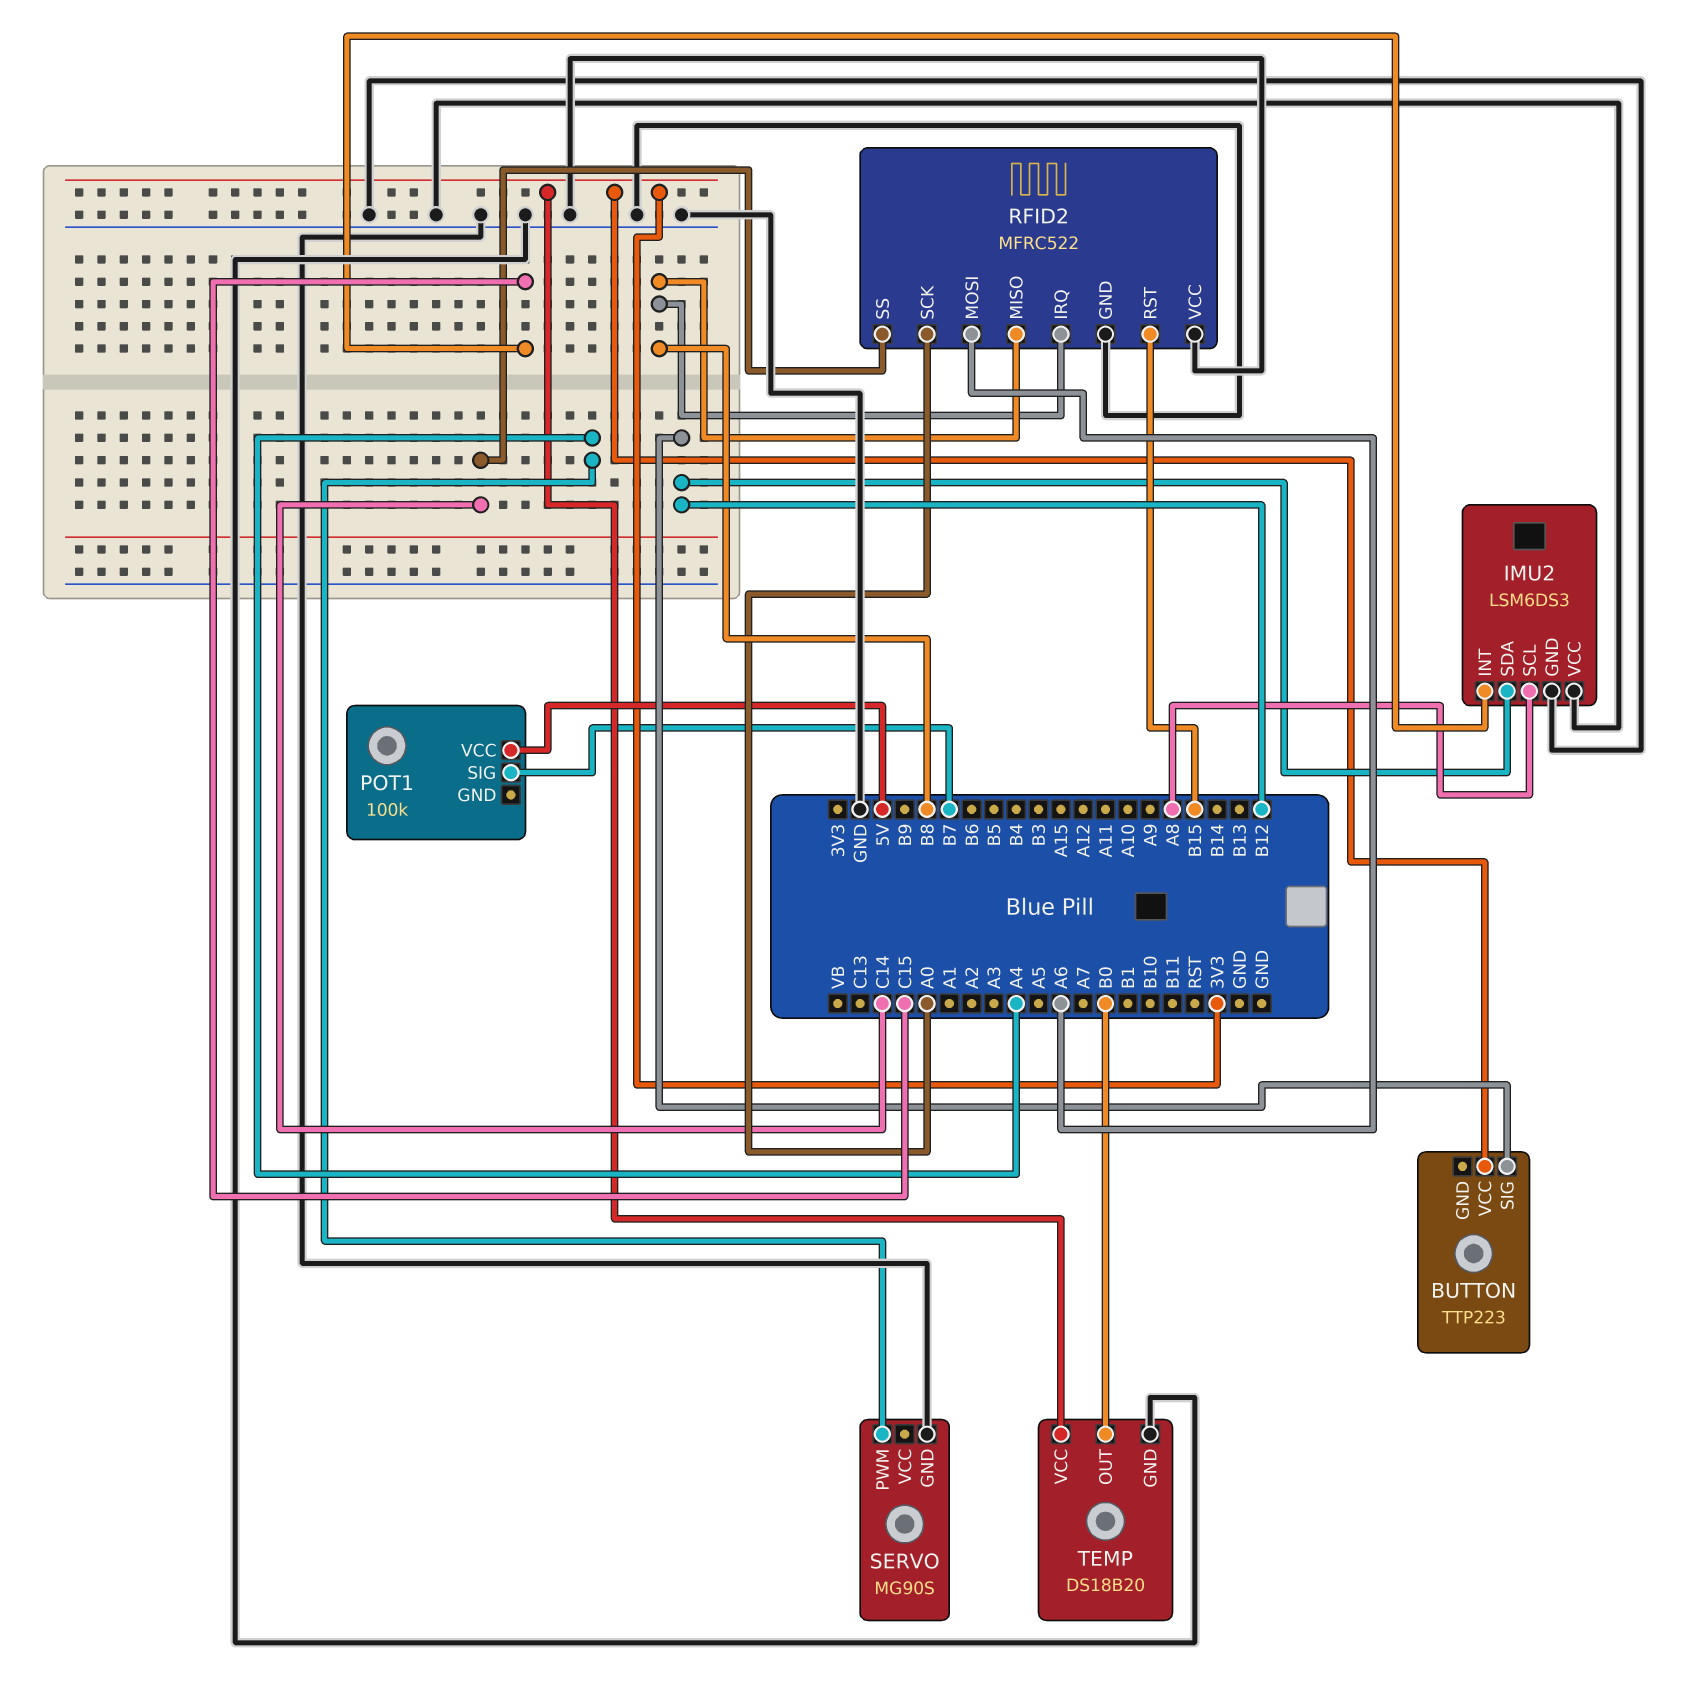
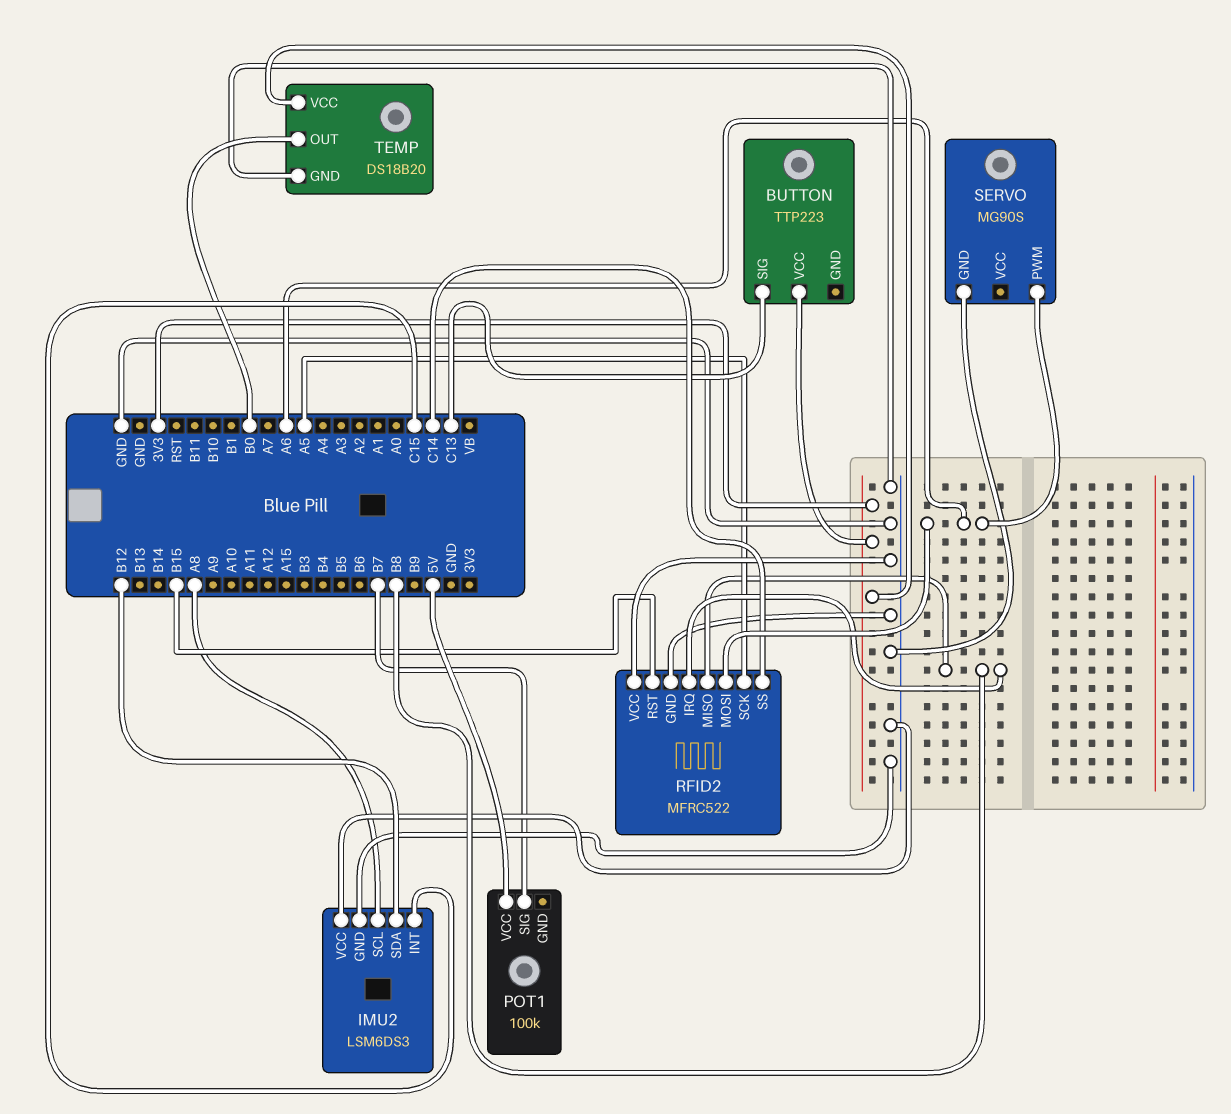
BUTTON pin SIG: B12 -> C13
RFID2 pin SCK: A0 -> A5
SERVO pin PWM: A4 -> A6

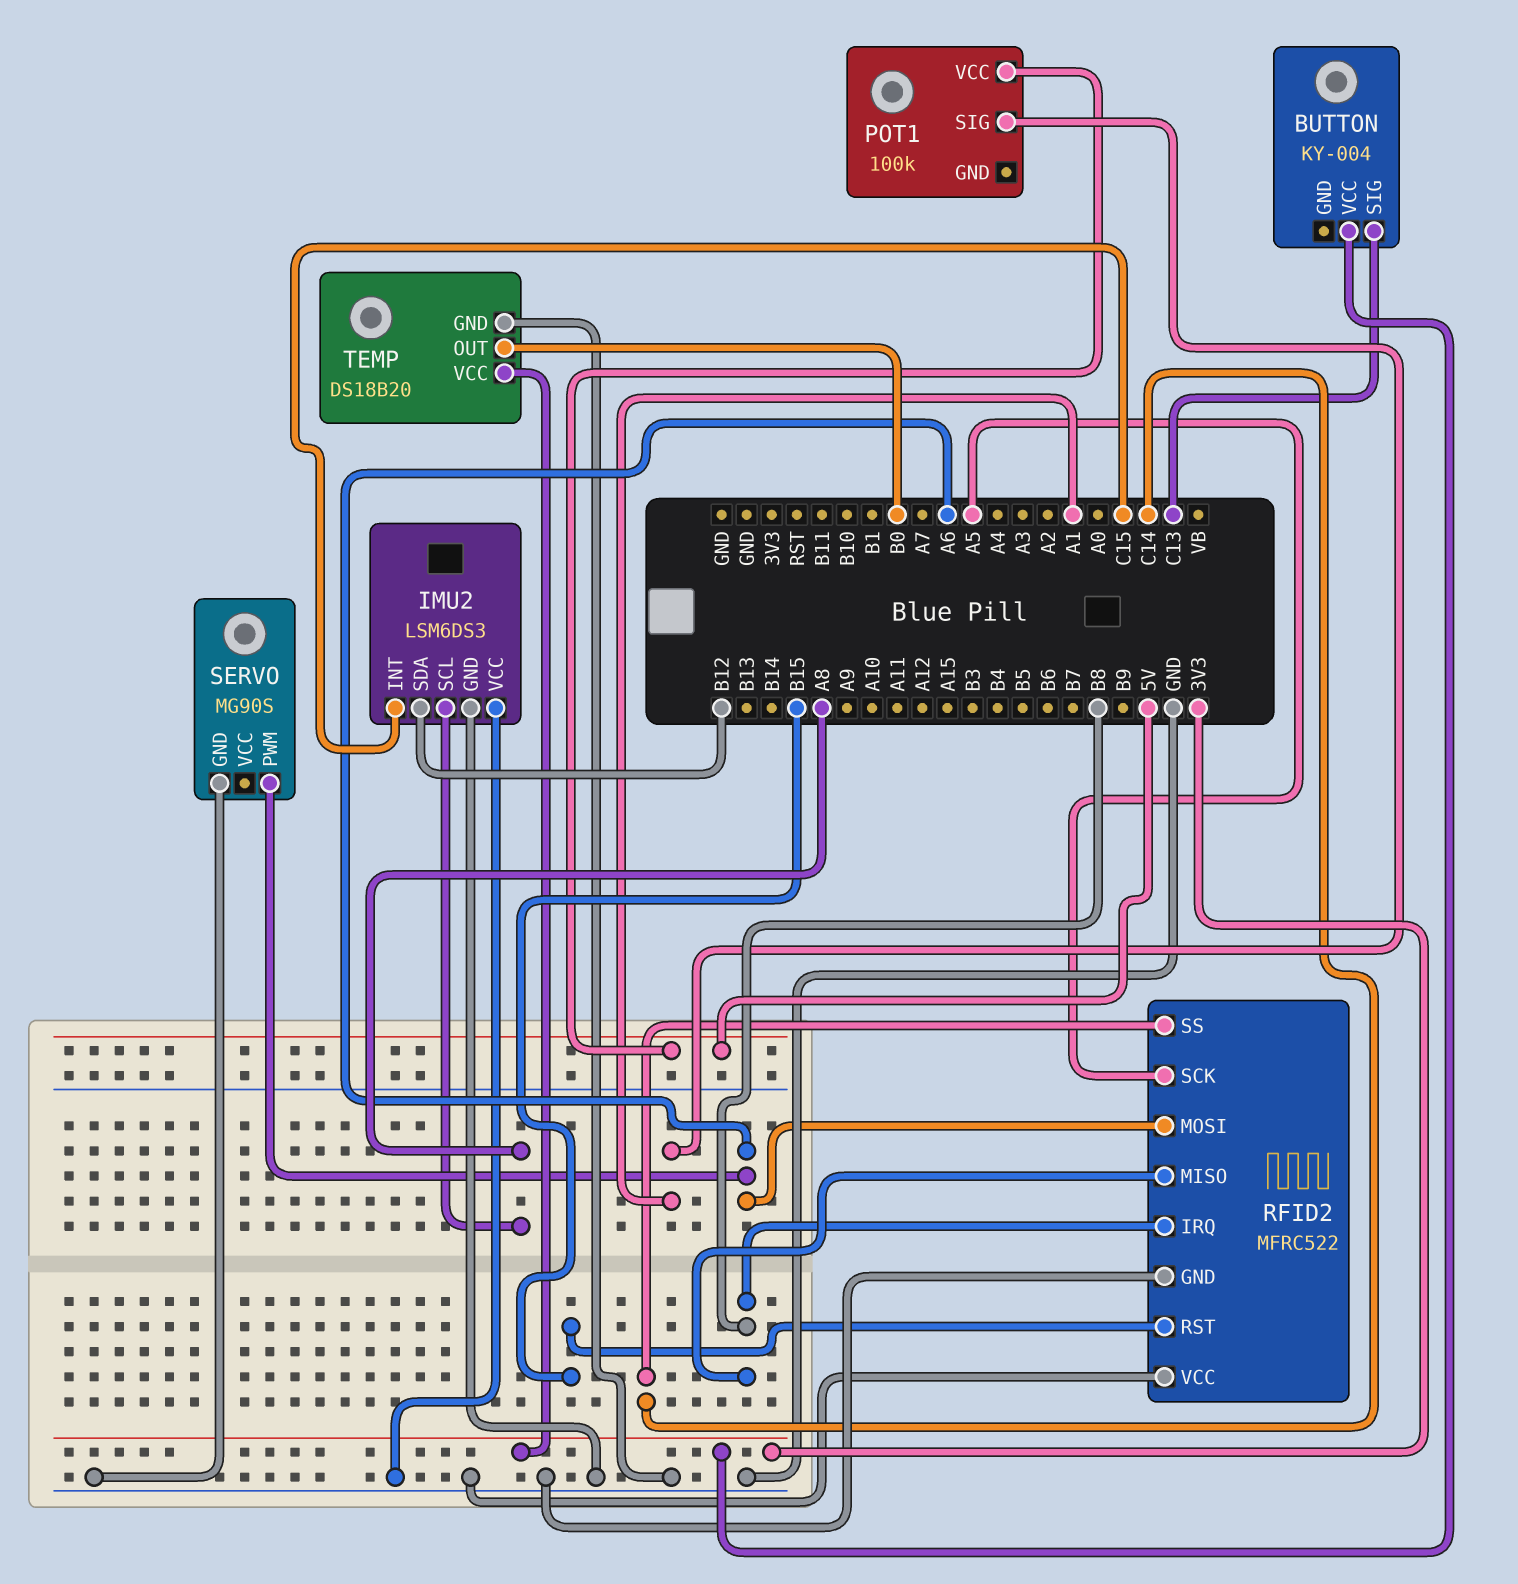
BUTTON: TTP223 -> KY-004
POT1 pin SIG: B7 -> A1

